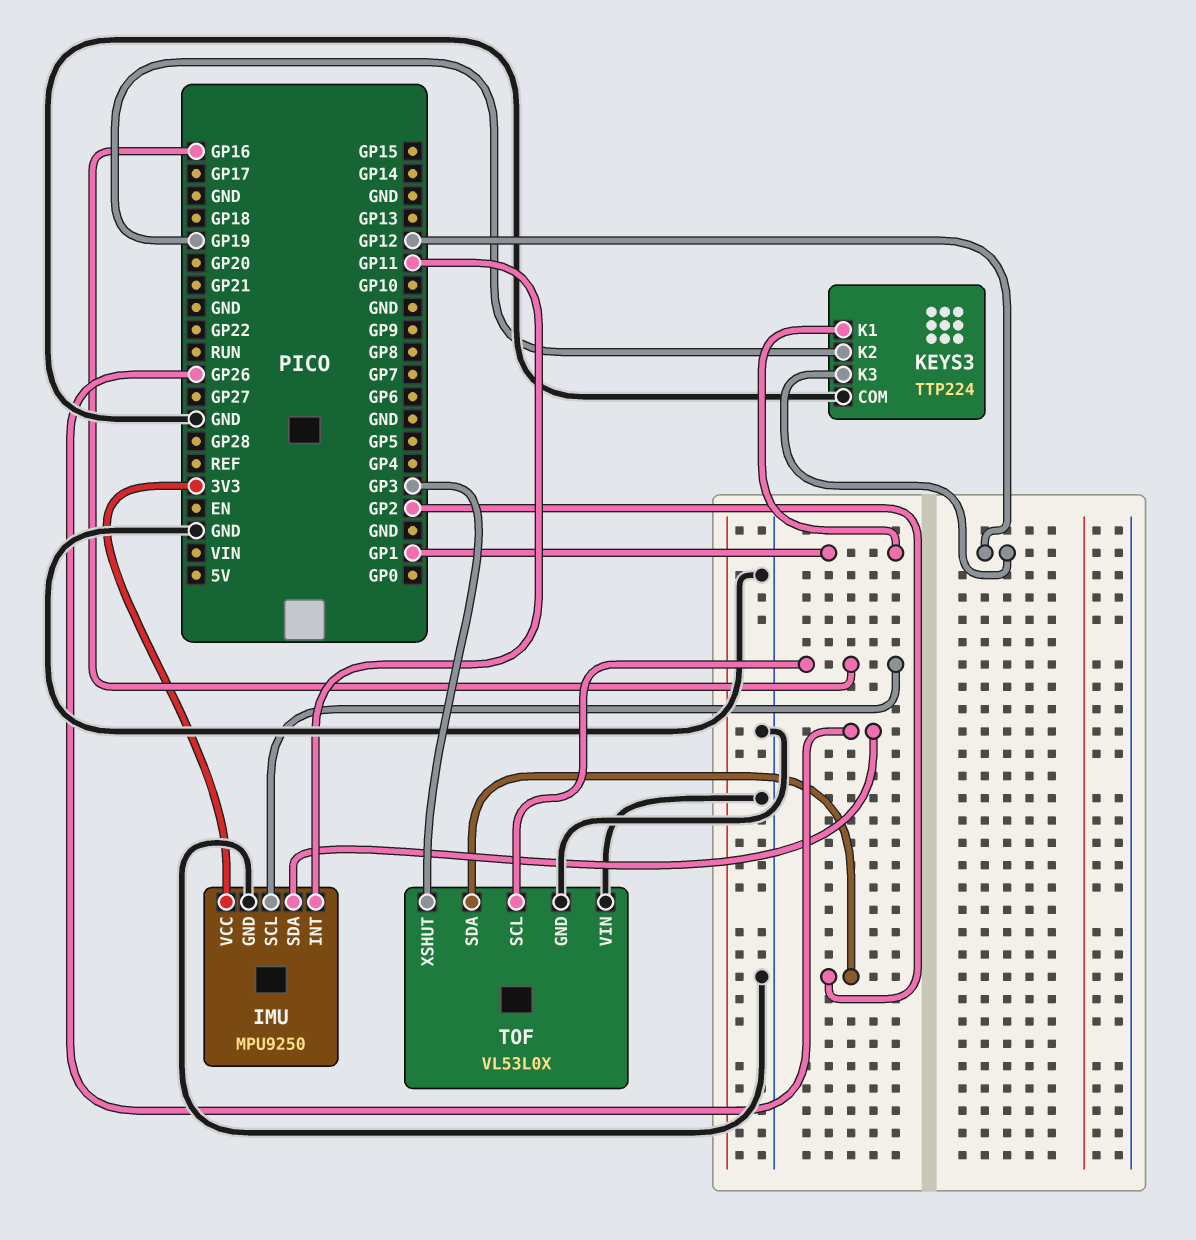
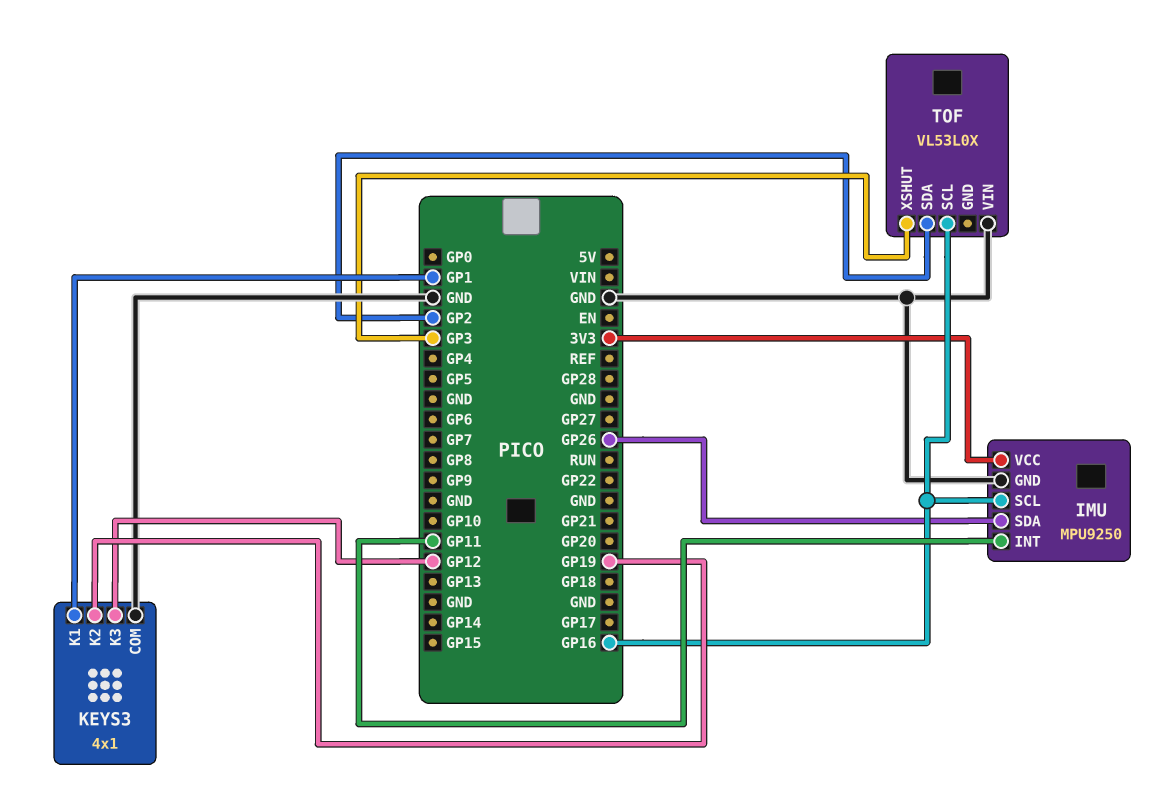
KEYS3: TTP224 -> 4x1
TOF pin GND: GND -> none

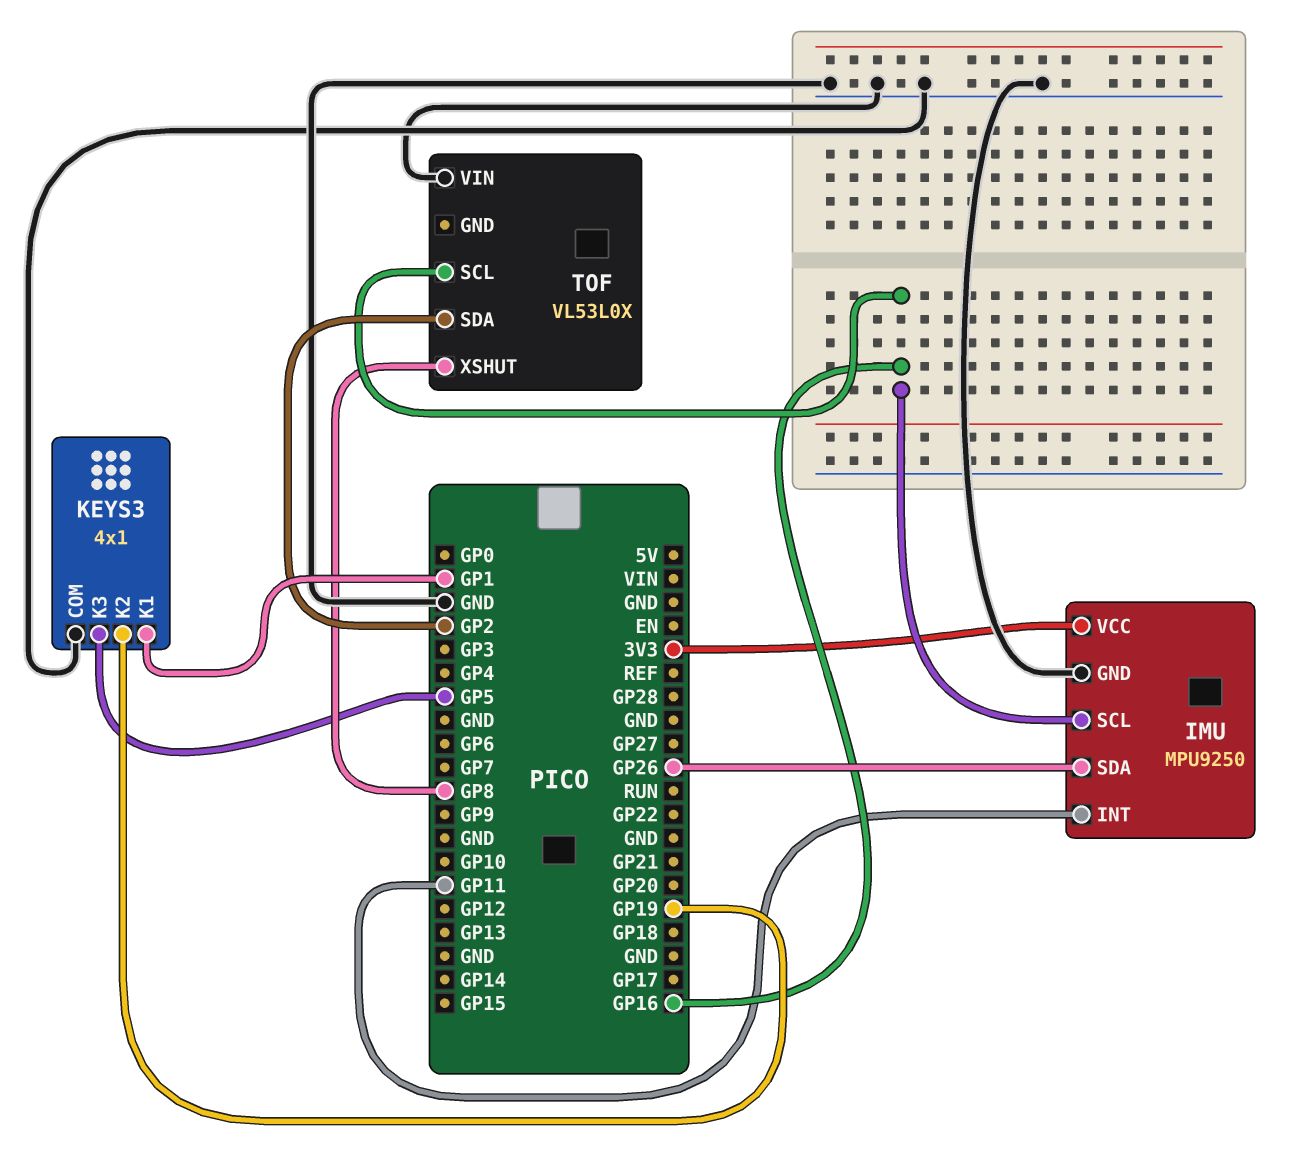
KEYS3 pin K3: GP12 -> GP5
TOF pin XSHUT: GP3 -> GP8

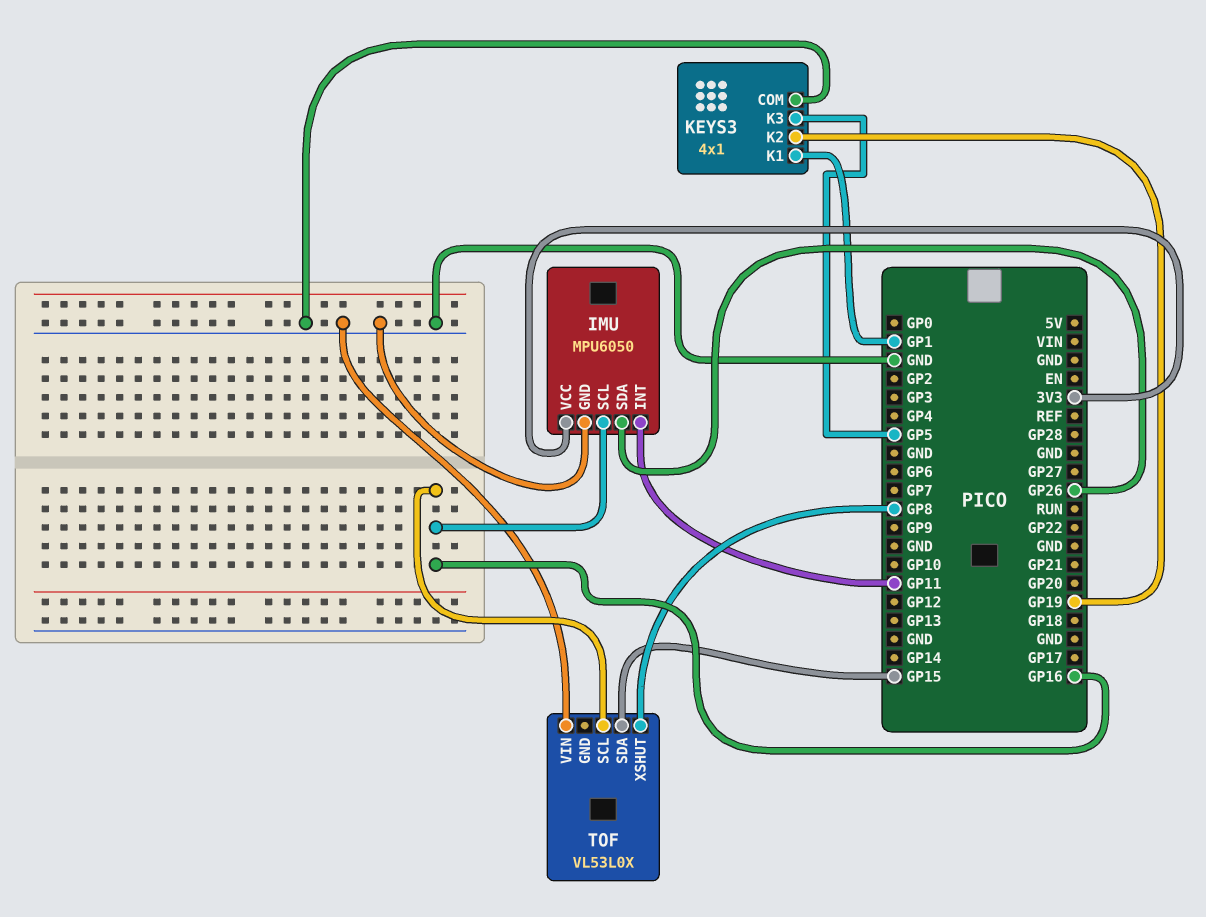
IMU: MPU9250 -> MPU6050
TOF pin SDA: GP2 -> GP15

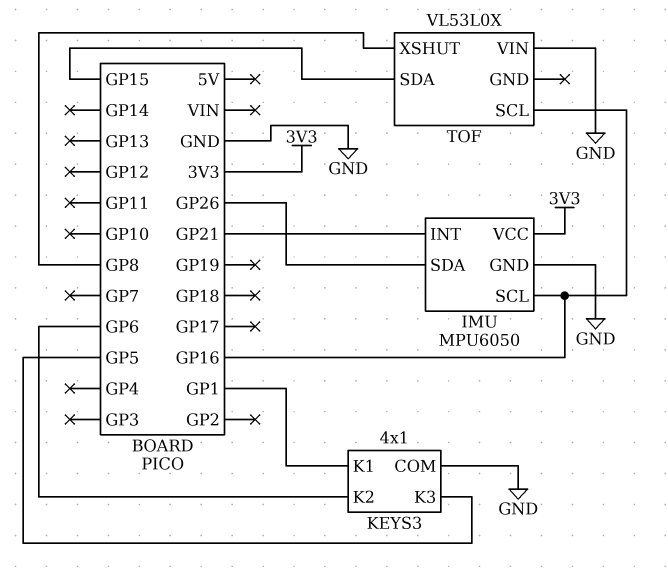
IMU pin INT: GP11 -> GP21
KEYS3 pin K2: GP19 -> GP6

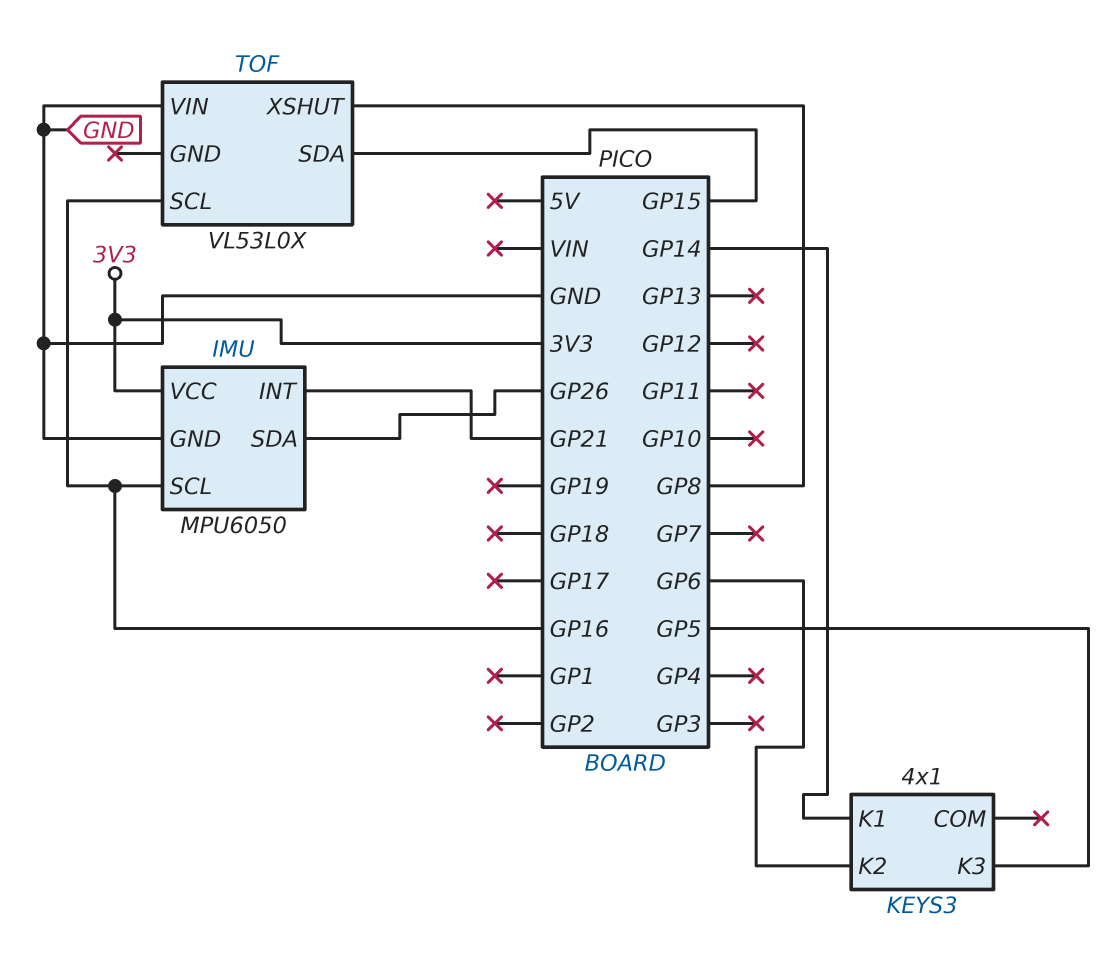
KEYS3 pin COM: GND -> none
KEYS3 pin K1: GP1 -> GP14

